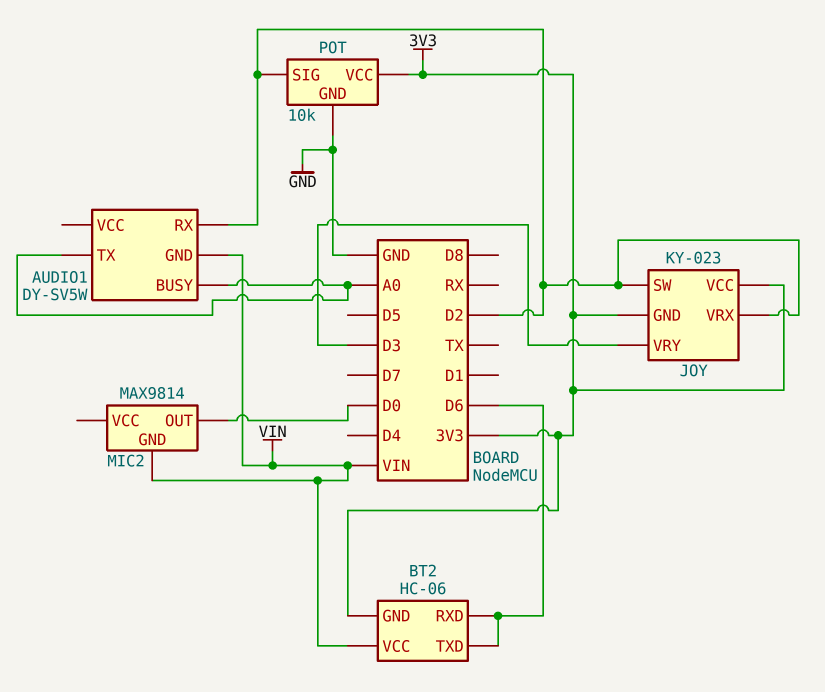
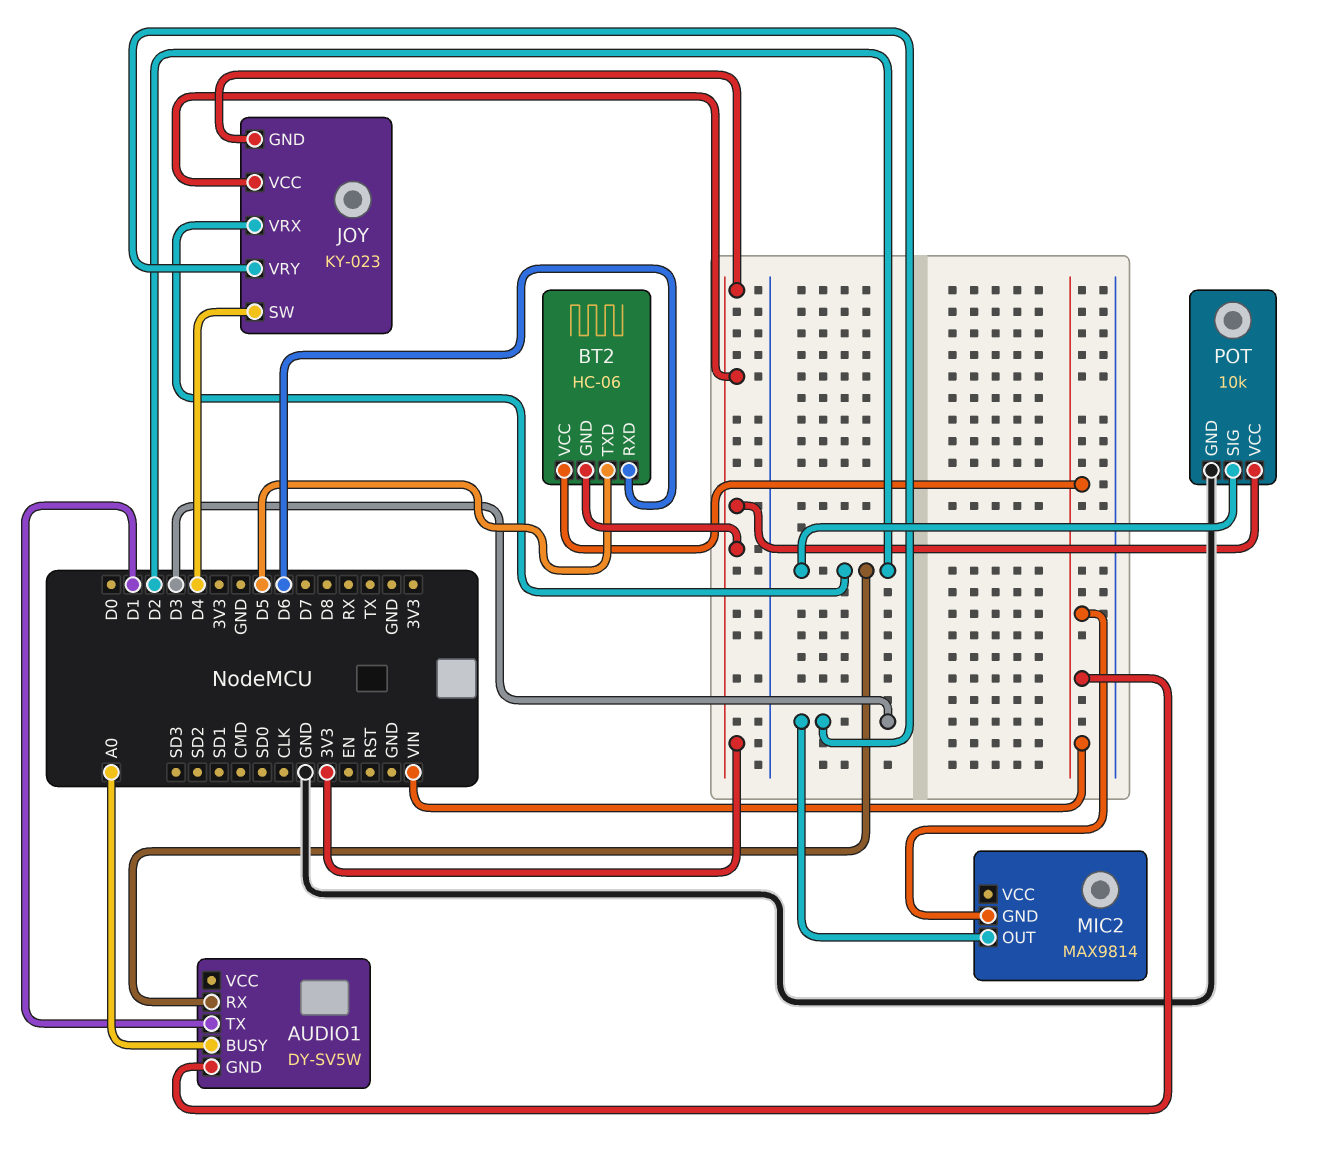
AUDIO1 pin TX: A0 -> D1
BT2 pin TXD: D6 -> D5
JOY pin SW: D2 -> D4
MIC2 pin OUT: D0 -> D3

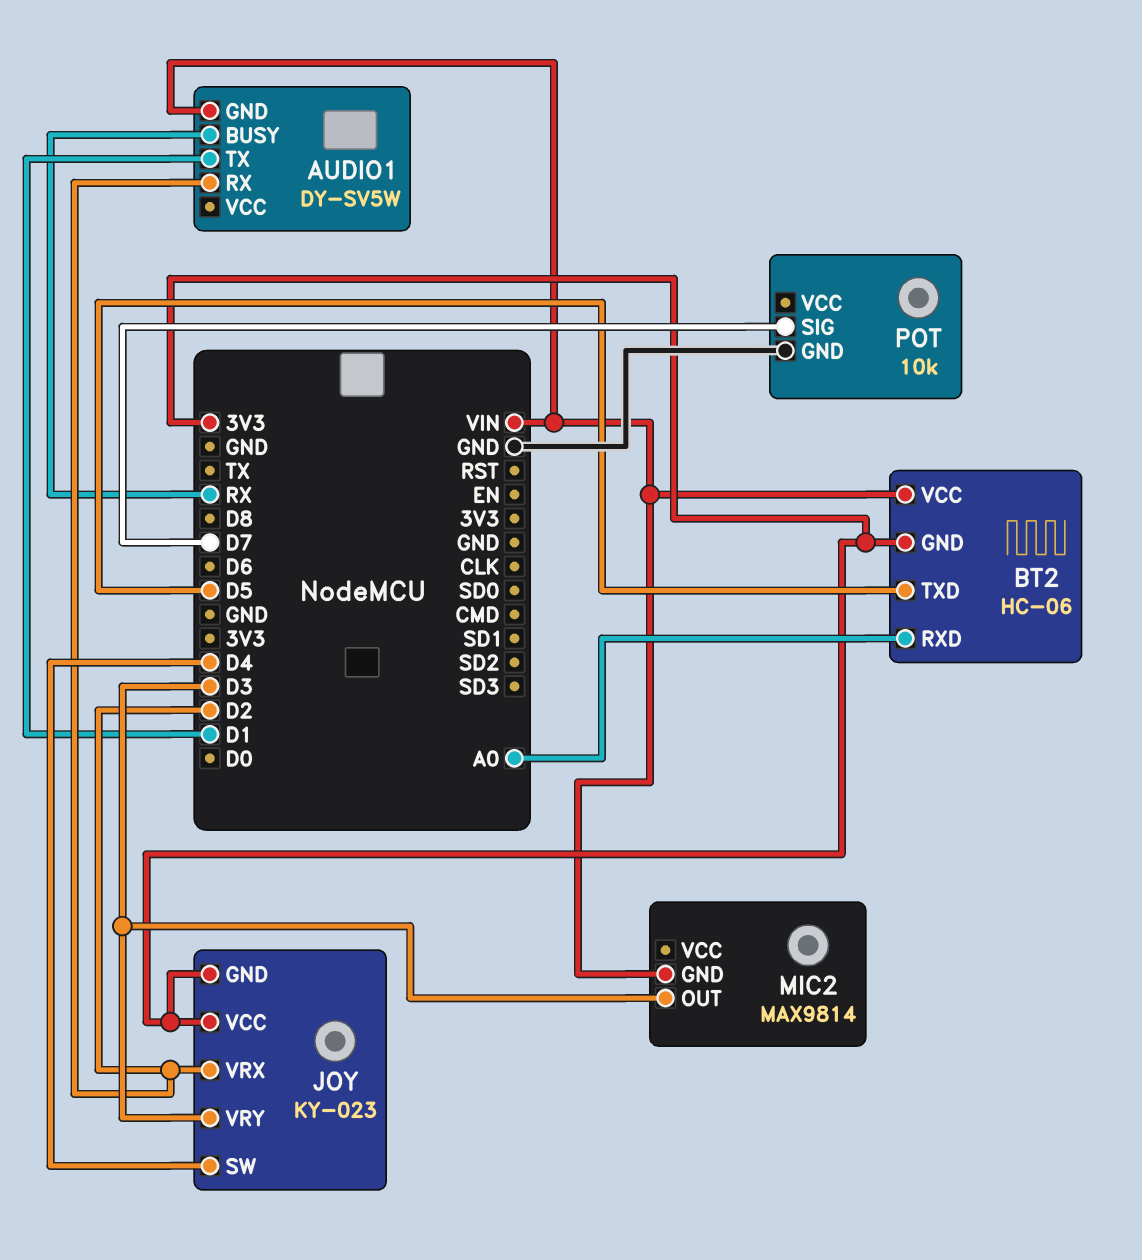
AUDIO1 pin BUSY: A0 -> RX
BT2 pin RXD: D6 -> A0
POT pin SIG: D2 -> D7
POT pin VCC: 3V3 -> none

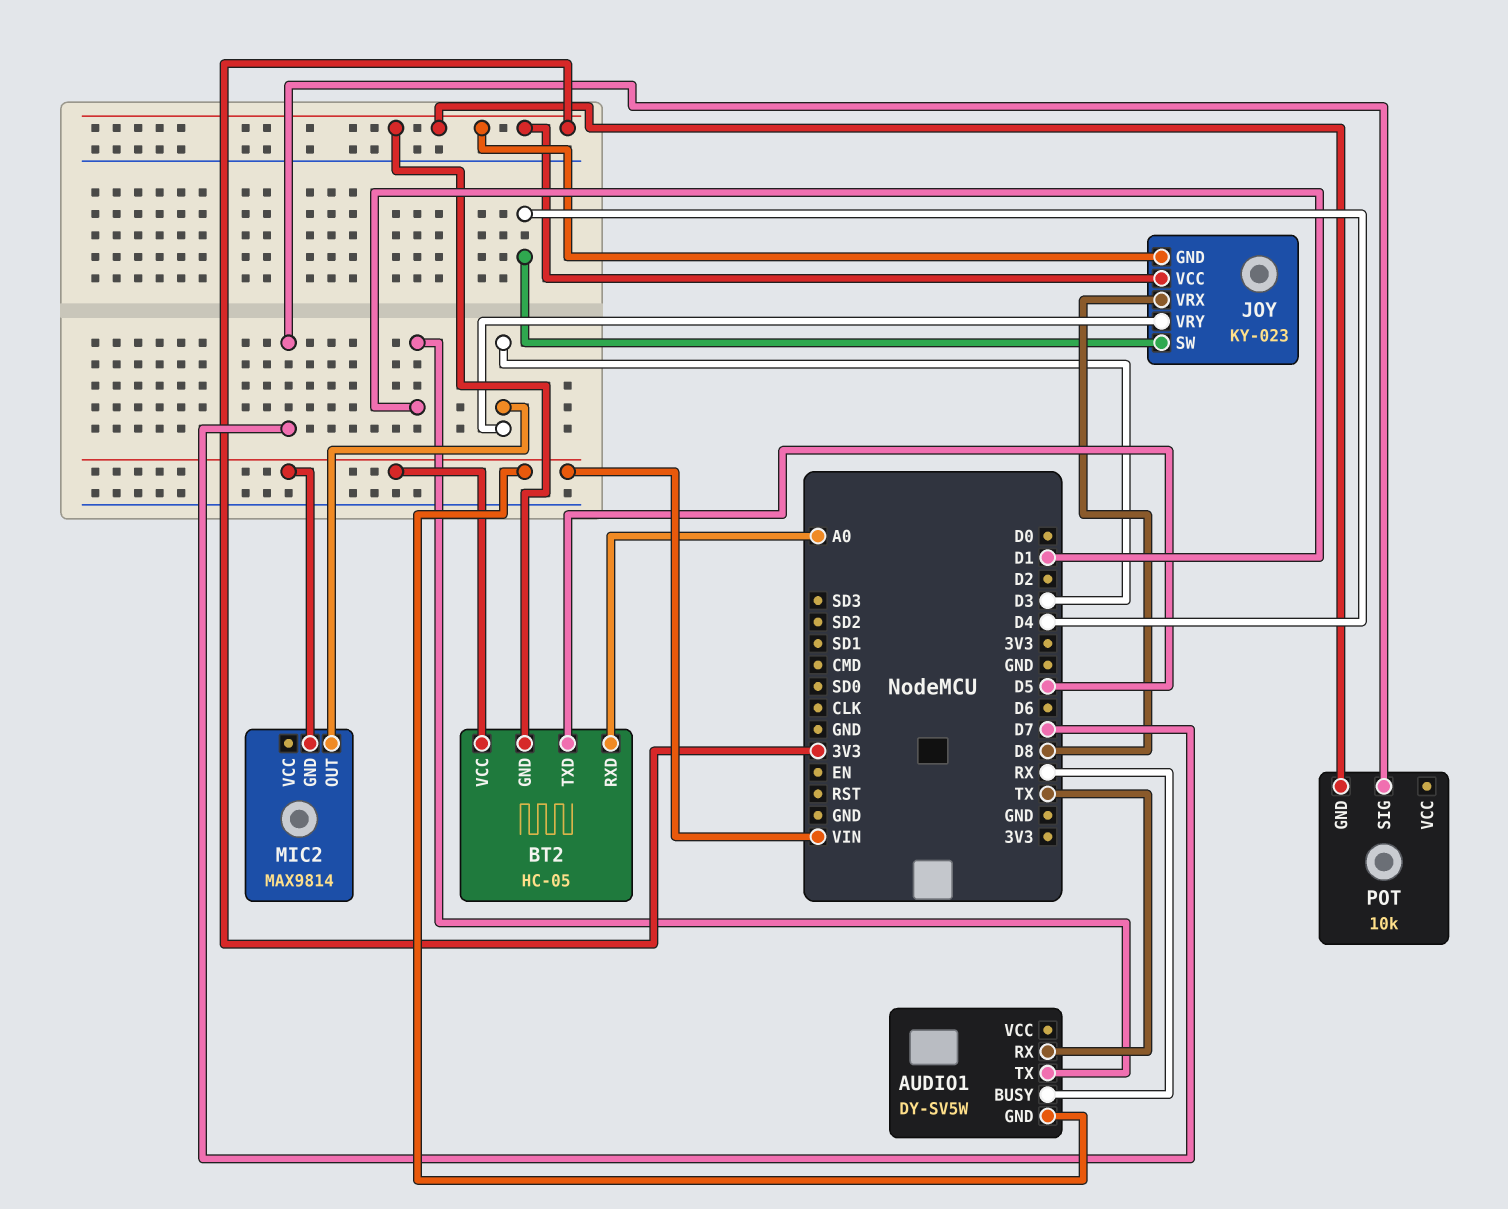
AUDIO1 pin RX: D2 -> TX
BT2: HC-06 -> HC-05
JOY pin VRX: D2 -> D8
POT pin GND: GND -> 3V3

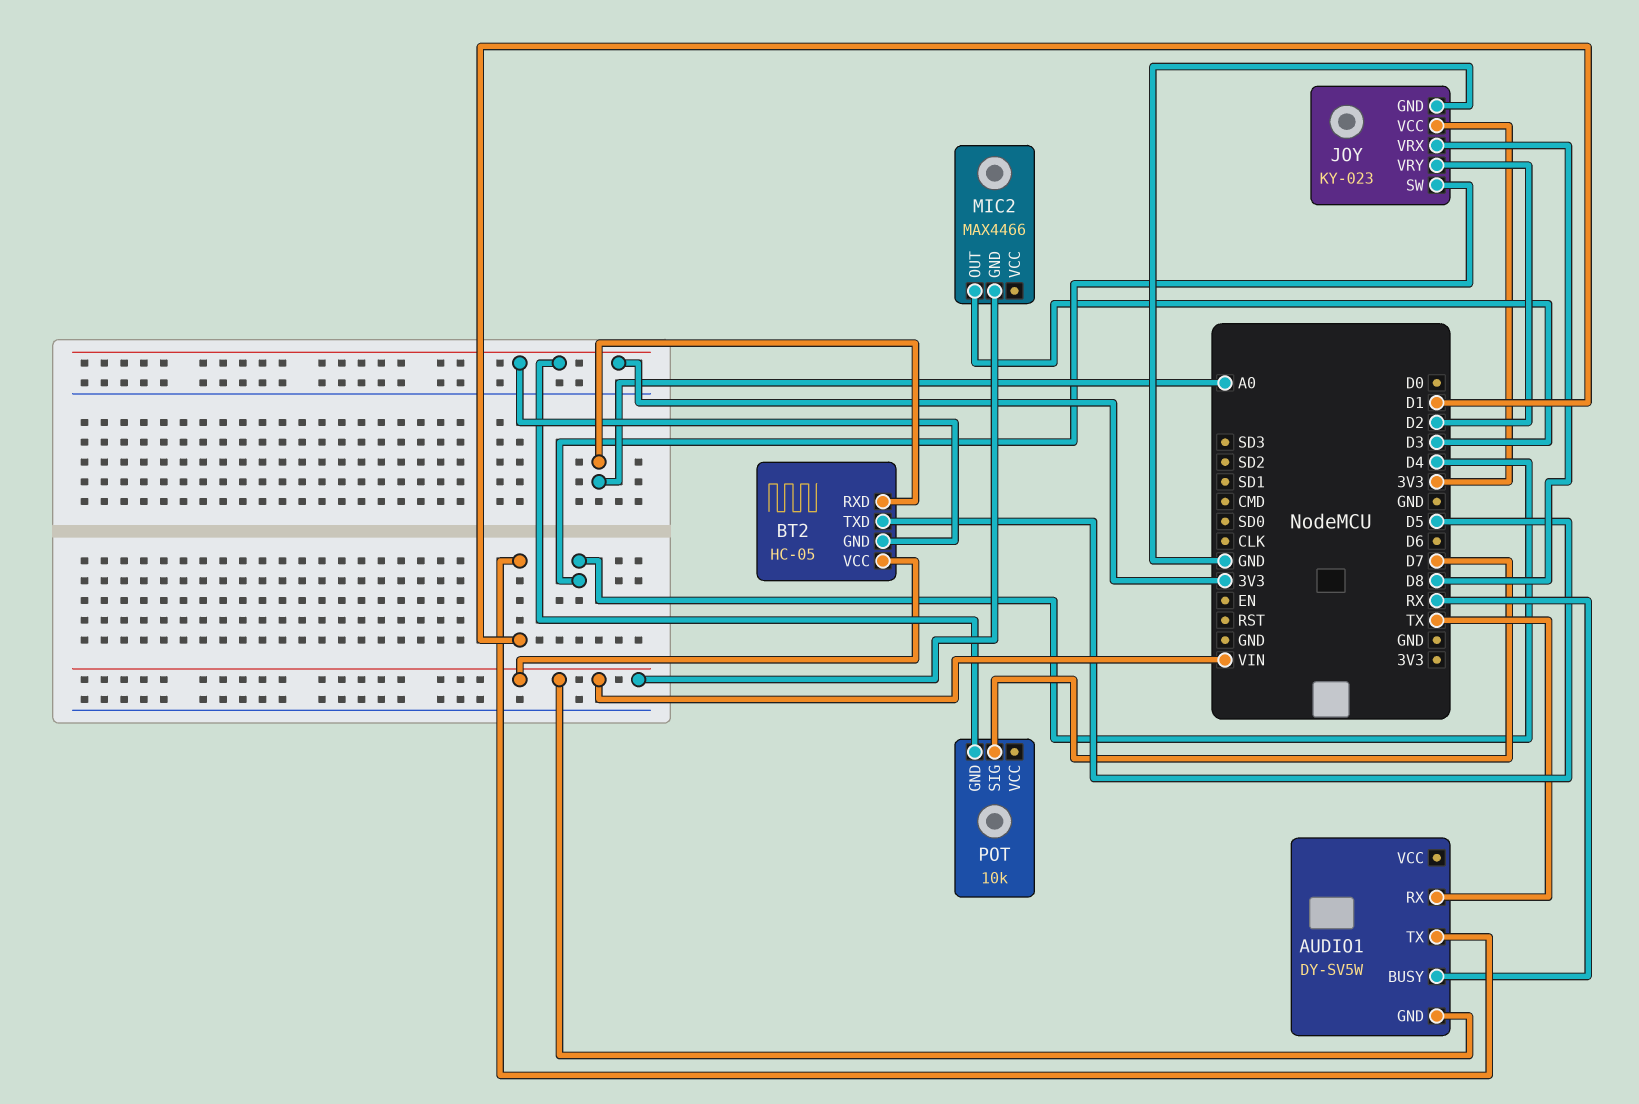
JOY pin GND: 3V3 -> GND
JOY pin VRY: D3 -> D2
MIC2: MAX9814 -> MAX4466

